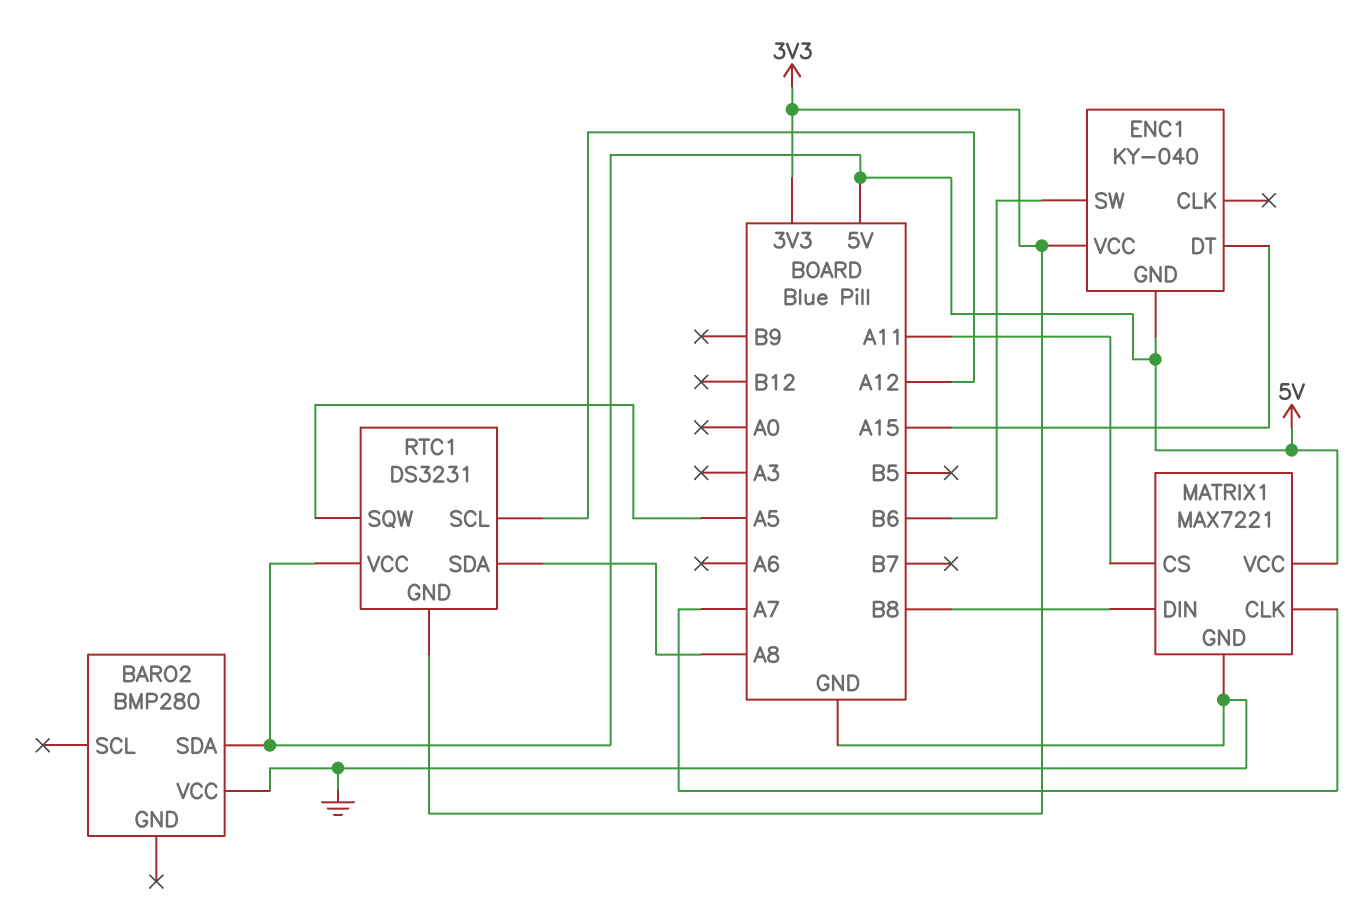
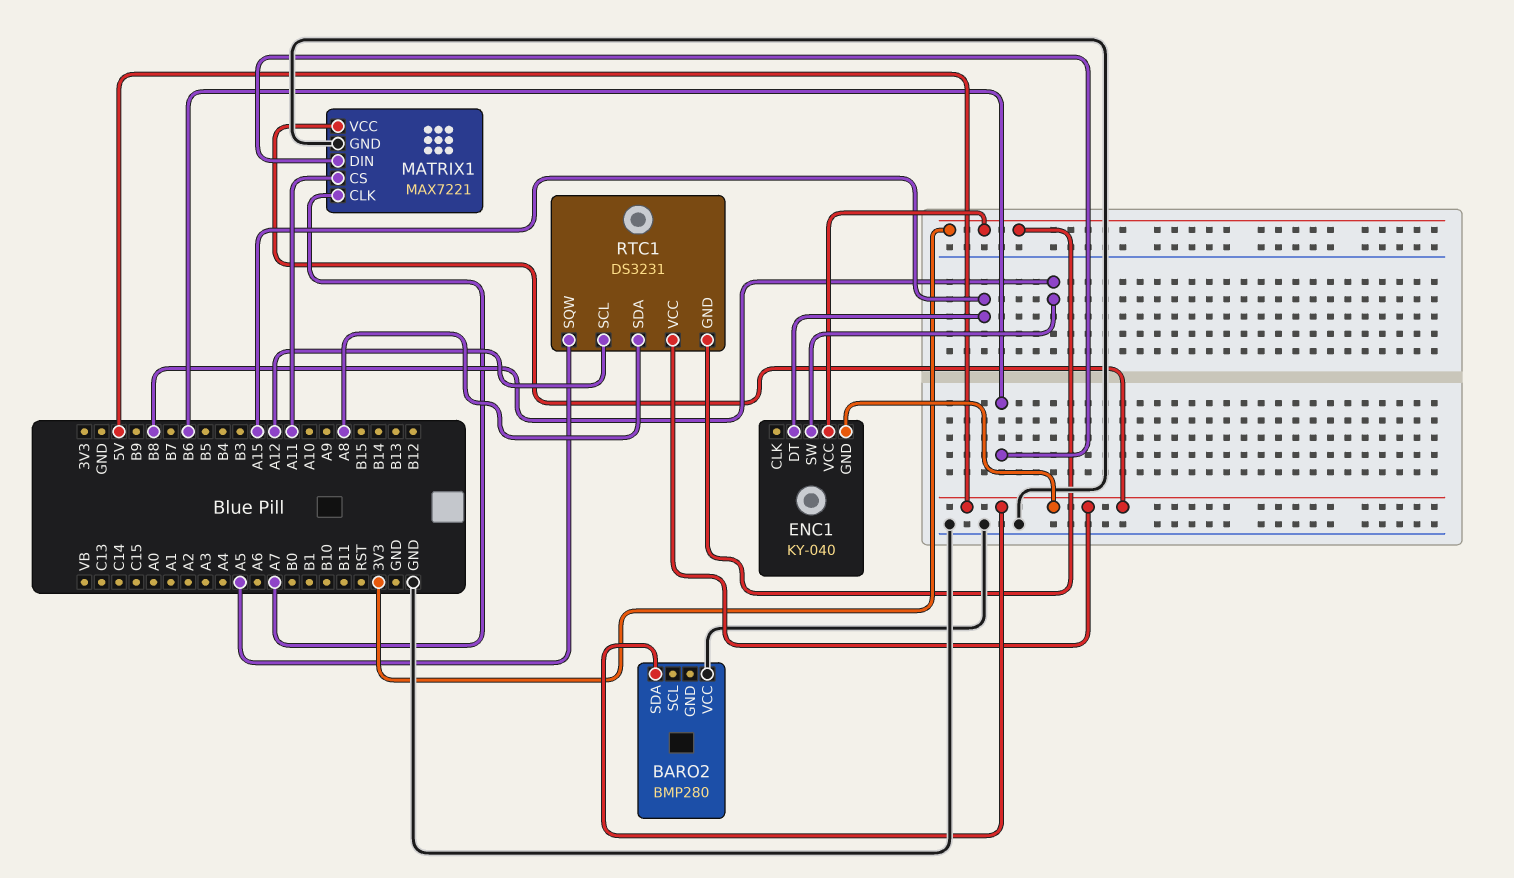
ENC1 pin SW: B6 -> B8
MATRIX1 pin DIN: B8 -> B6

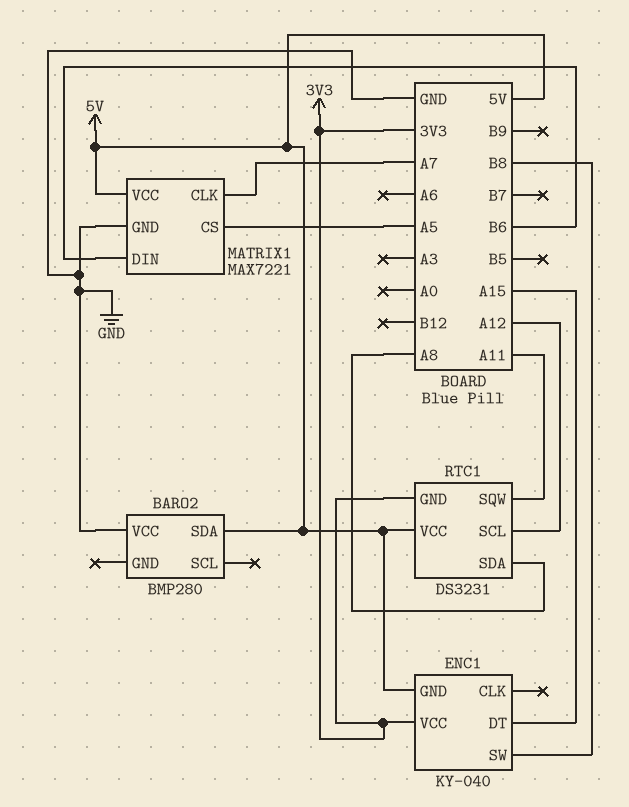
MATRIX1 pin CS: A11 -> A5
RTC1 pin SQW: A5 -> A11

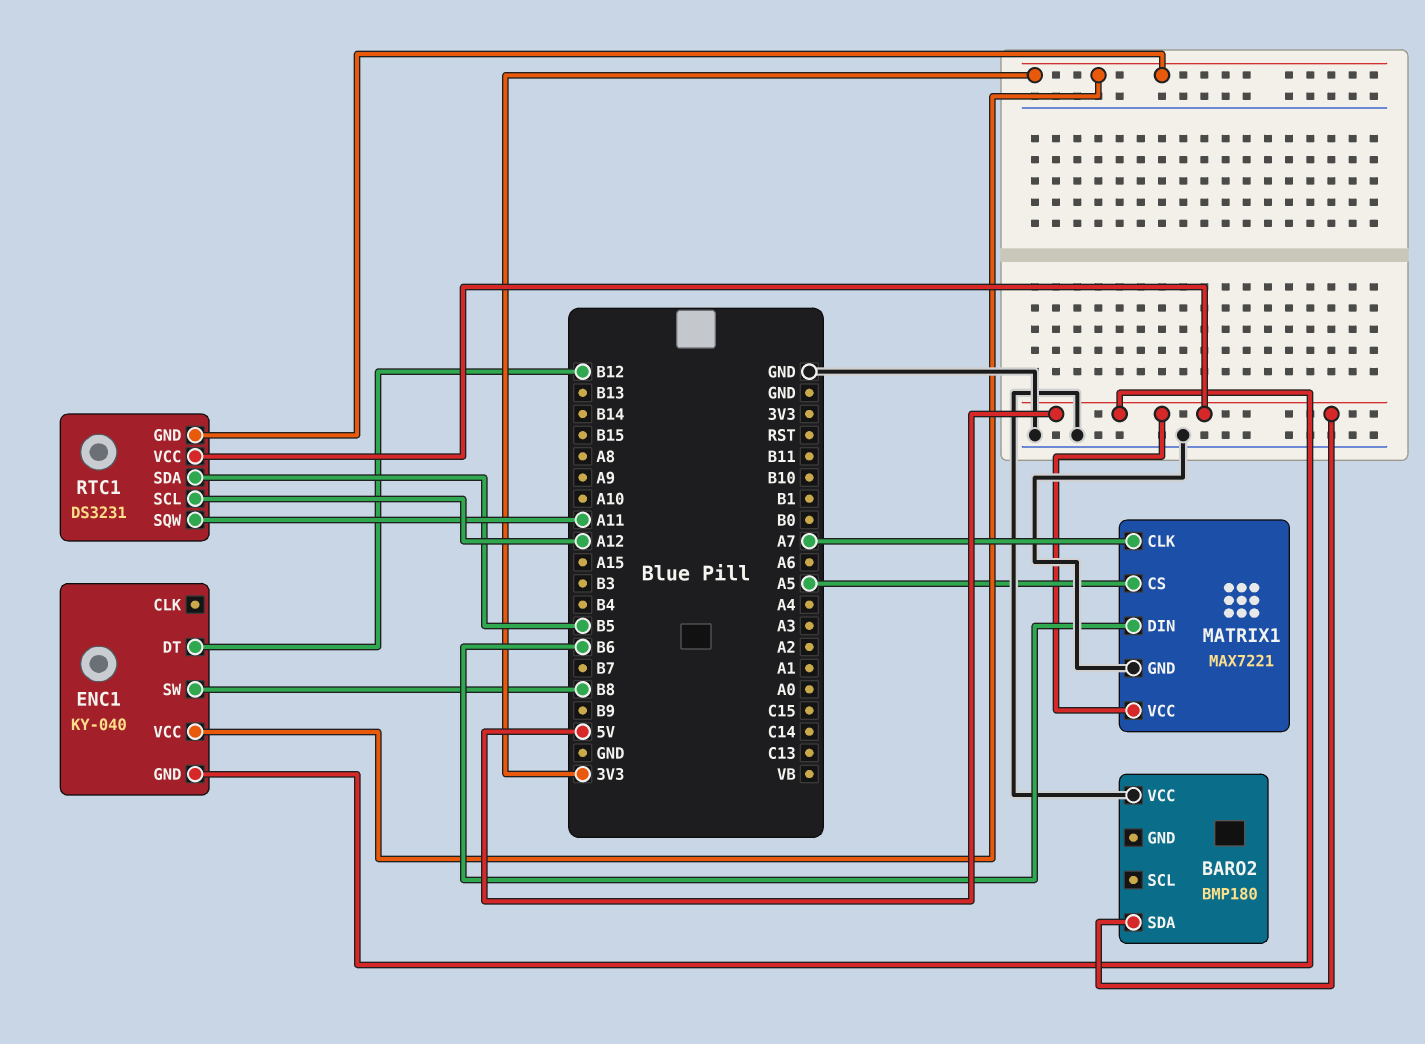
BARO2: BMP280 -> BMP180
ENC1 pin DT: A15 -> B12
RTC1 pin SDA: A8 -> B5

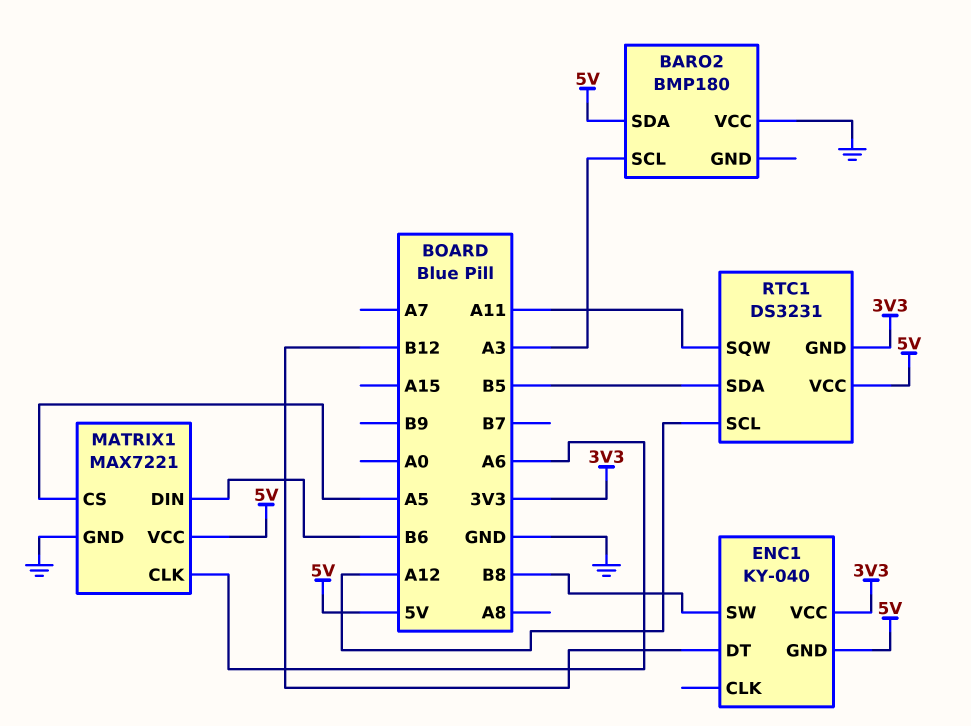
BARO2 pin SCL: none -> A3
MATRIX1 pin CLK: A7 -> A6

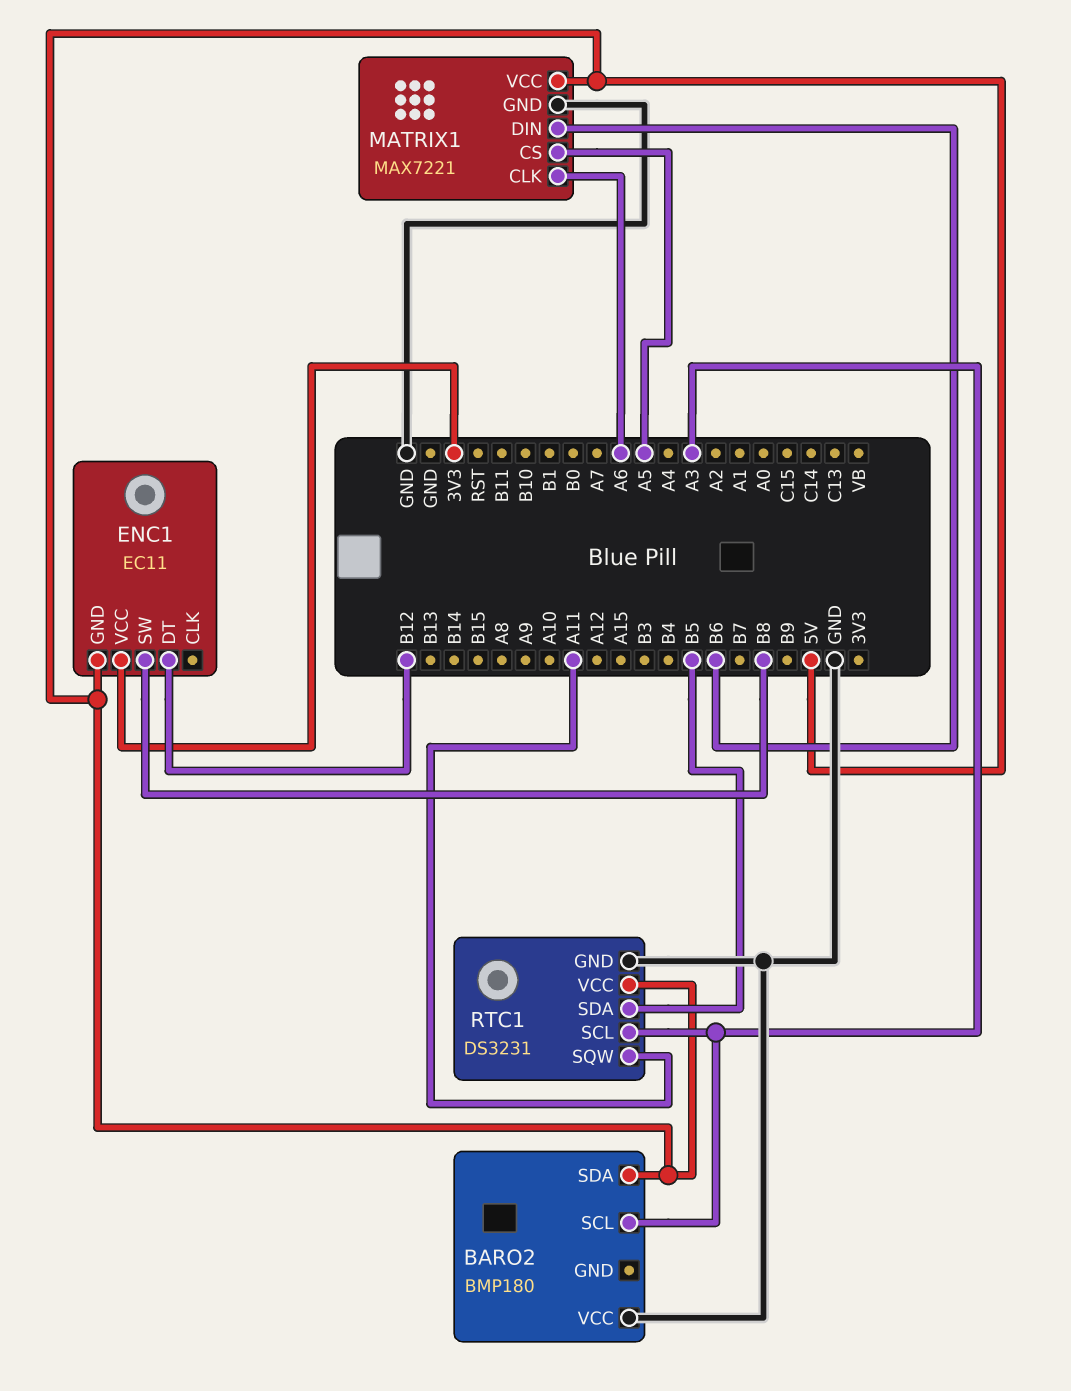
ENC1: KY-040 -> EC11
RTC1 pin GND: 3V3 -> GND
RTC1 pin SCL: A12 -> A3

